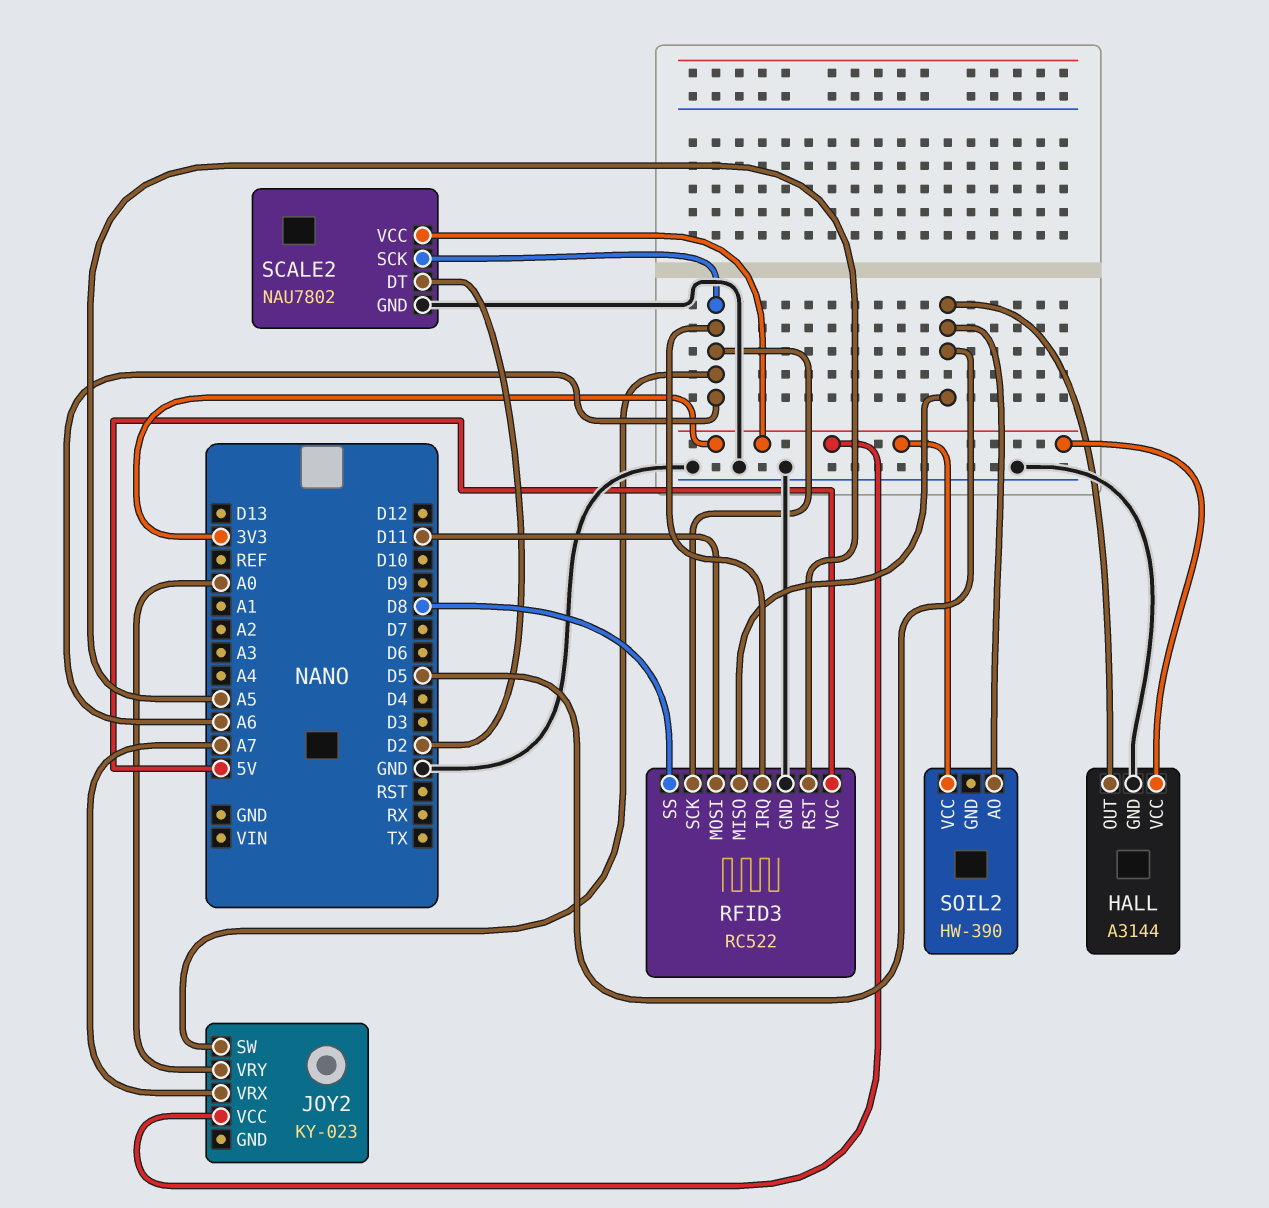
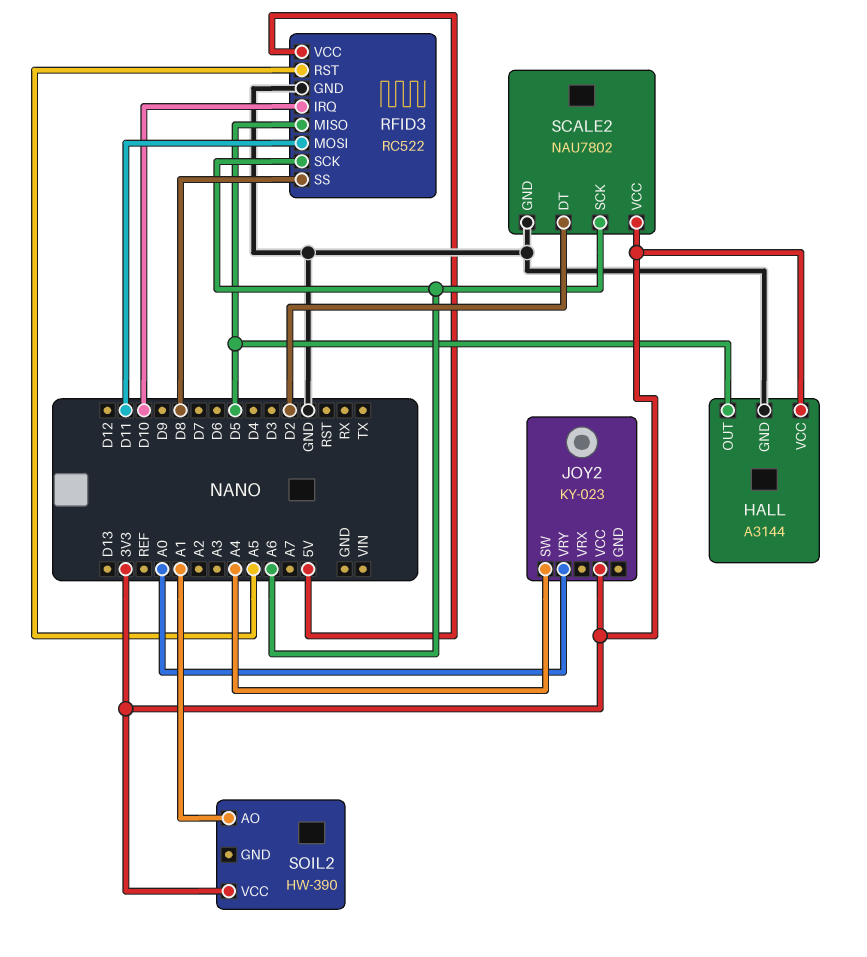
JOY2 pin SW: A6 -> A4
JOY2 pin VRX: A7 -> none
RFID3 pin IRQ: A6 -> D10
SOIL2 pin AO: D5 -> A1

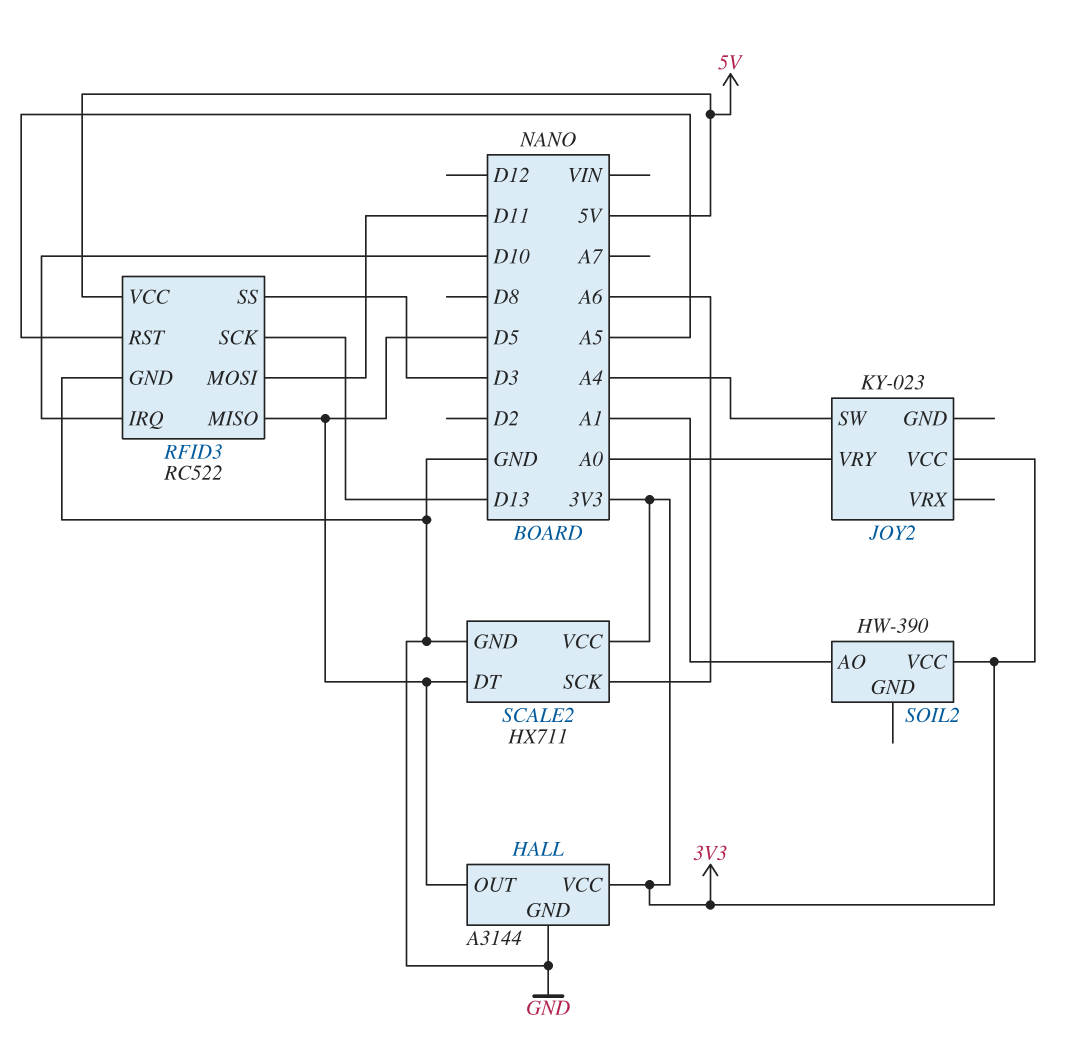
RFID3 pin SCK: A6 -> D13
RFID3 pin SS: D8 -> D3
SCALE2: NAU7802 -> HX711
SCALE2 pin DT: D2 -> D5

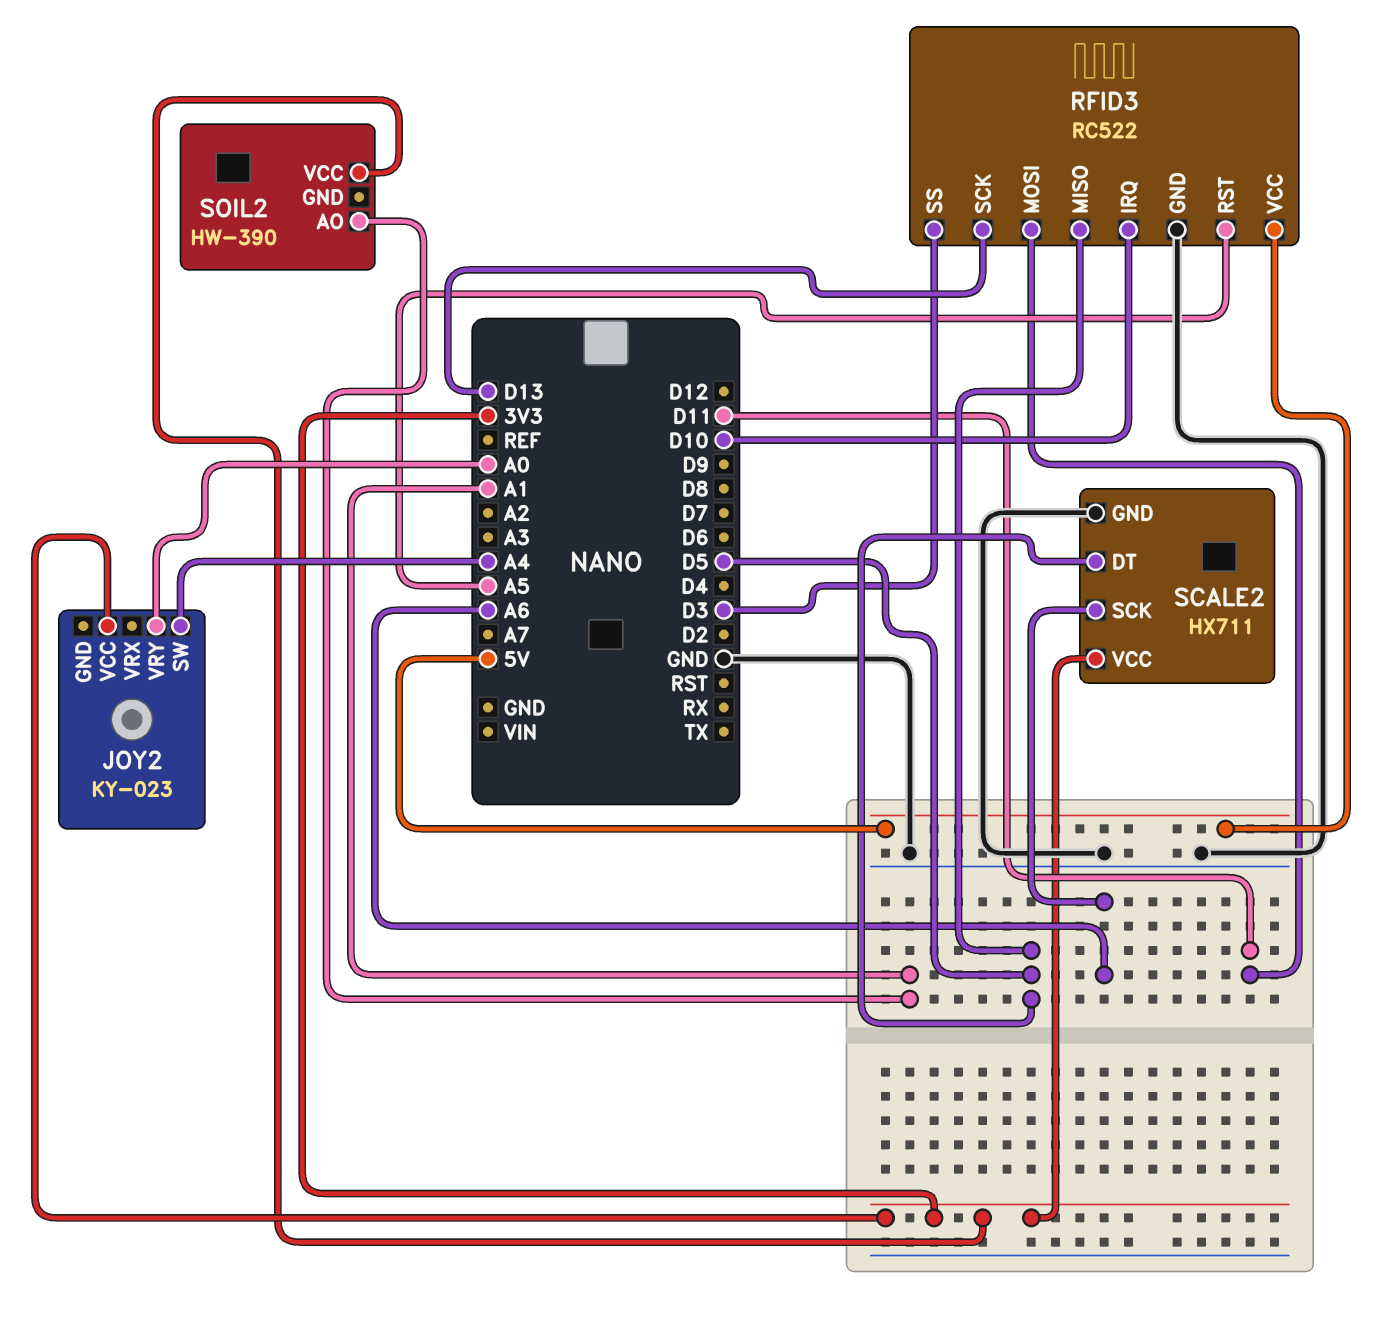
HALL: A3144 -> none
HALL pin GND: GND -> none
HALL pin OUT: D5 -> none
HALL pin VCC: 3V3 -> none

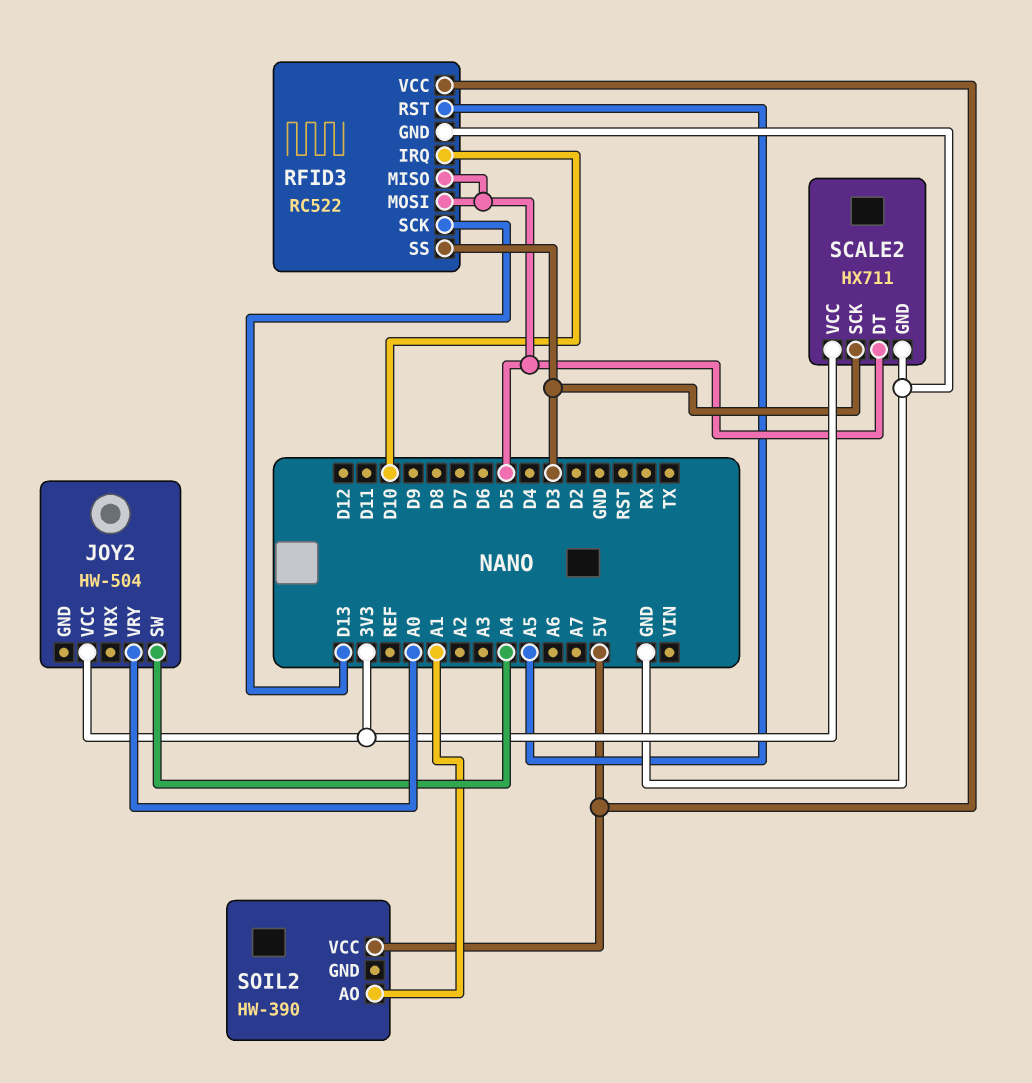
JOY2: KY-023 -> HW-504
RFID3 pin MOSI: D11 -> D5
SCALE2 pin SCK: A6 -> D3
SOIL2 pin VCC: 3V3 -> 5V

